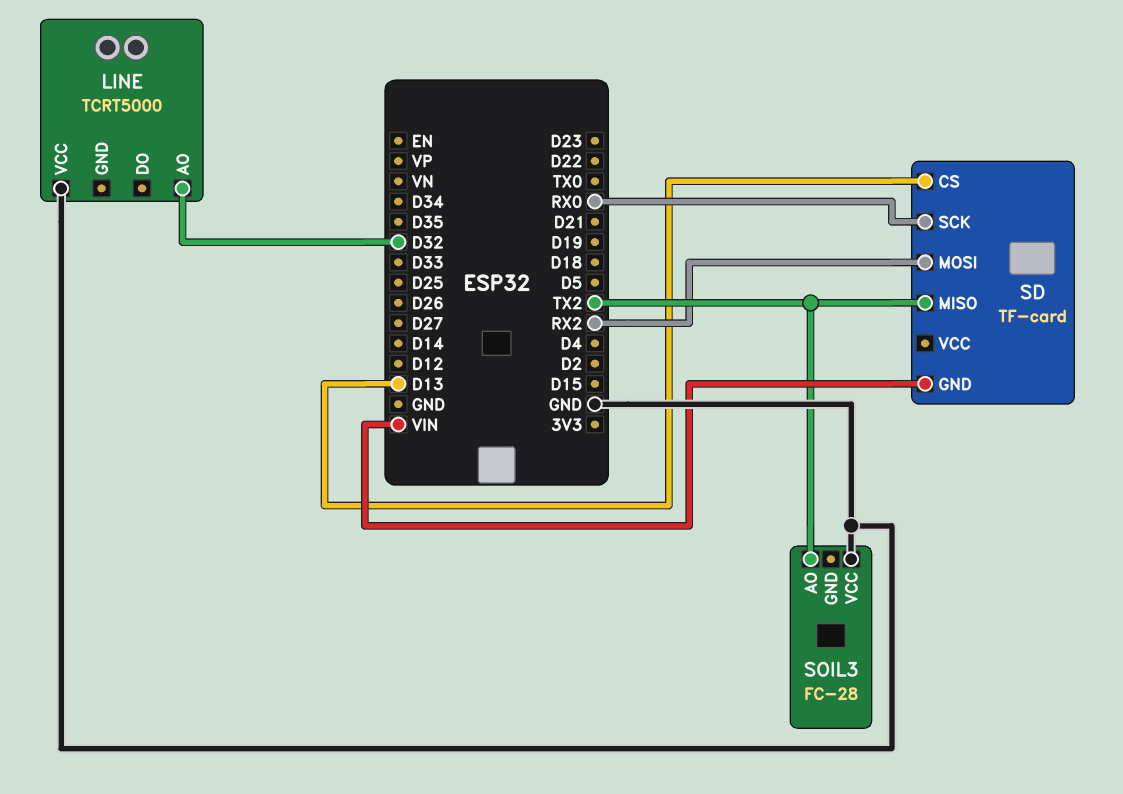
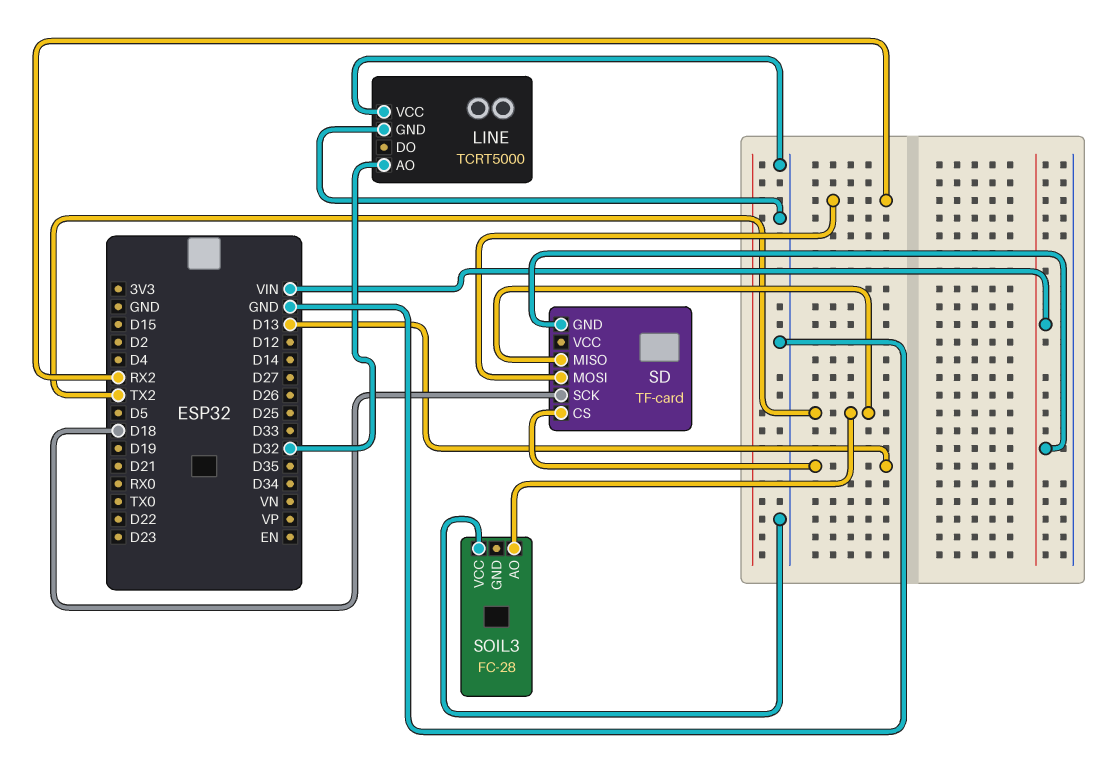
LINE pin GND: none -> GND
SD pin SCK: RX0 -> D18

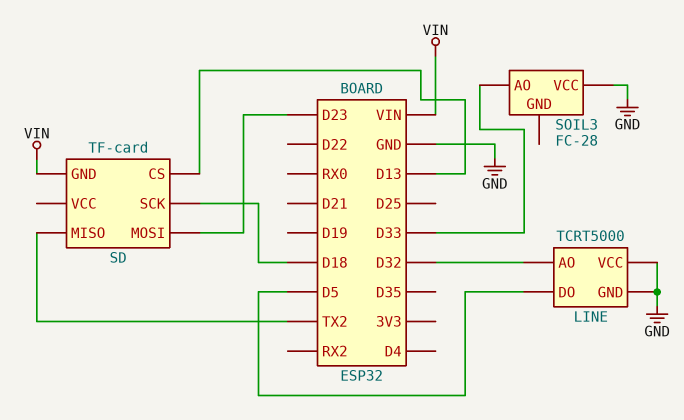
LINE pin DO: none -> D5
SD pin MOSI: RX2 -> D23
SOIL3 pin AO: TX2 -> D33

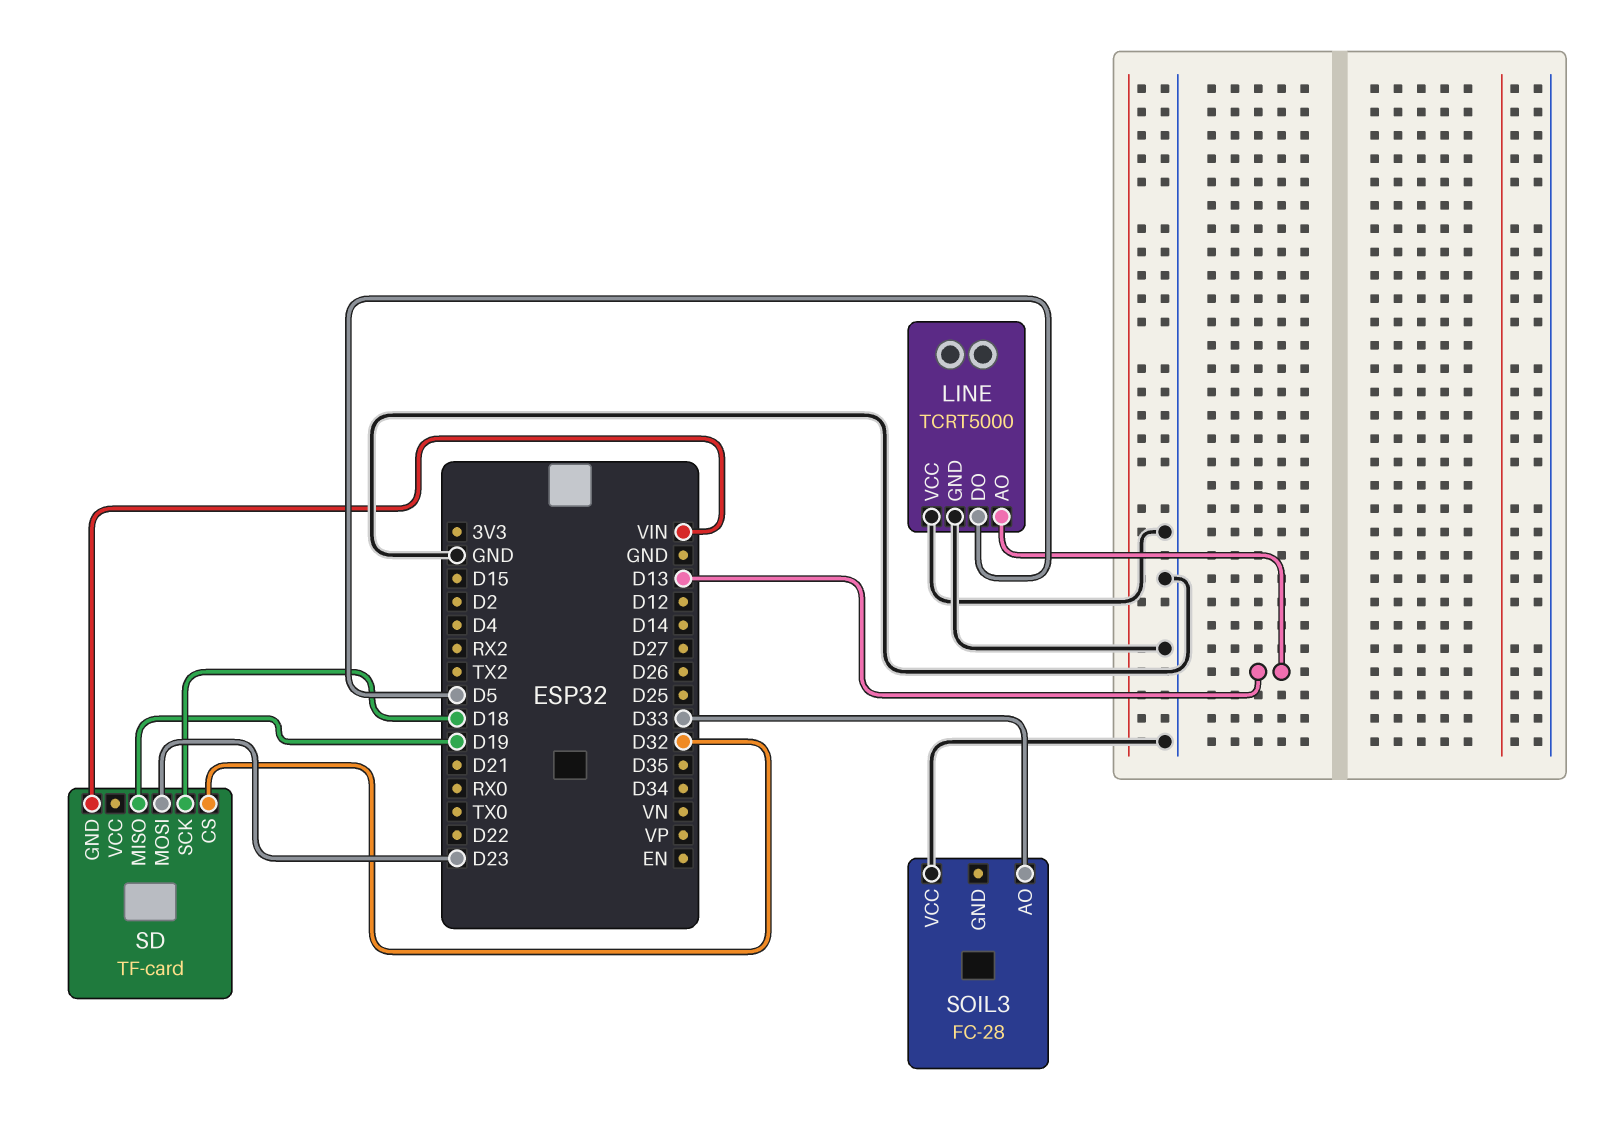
LINE pin AO: D32 -> D13
SD pin CS: D13 -> D32
SD pin MISO: TX2 -> D19

